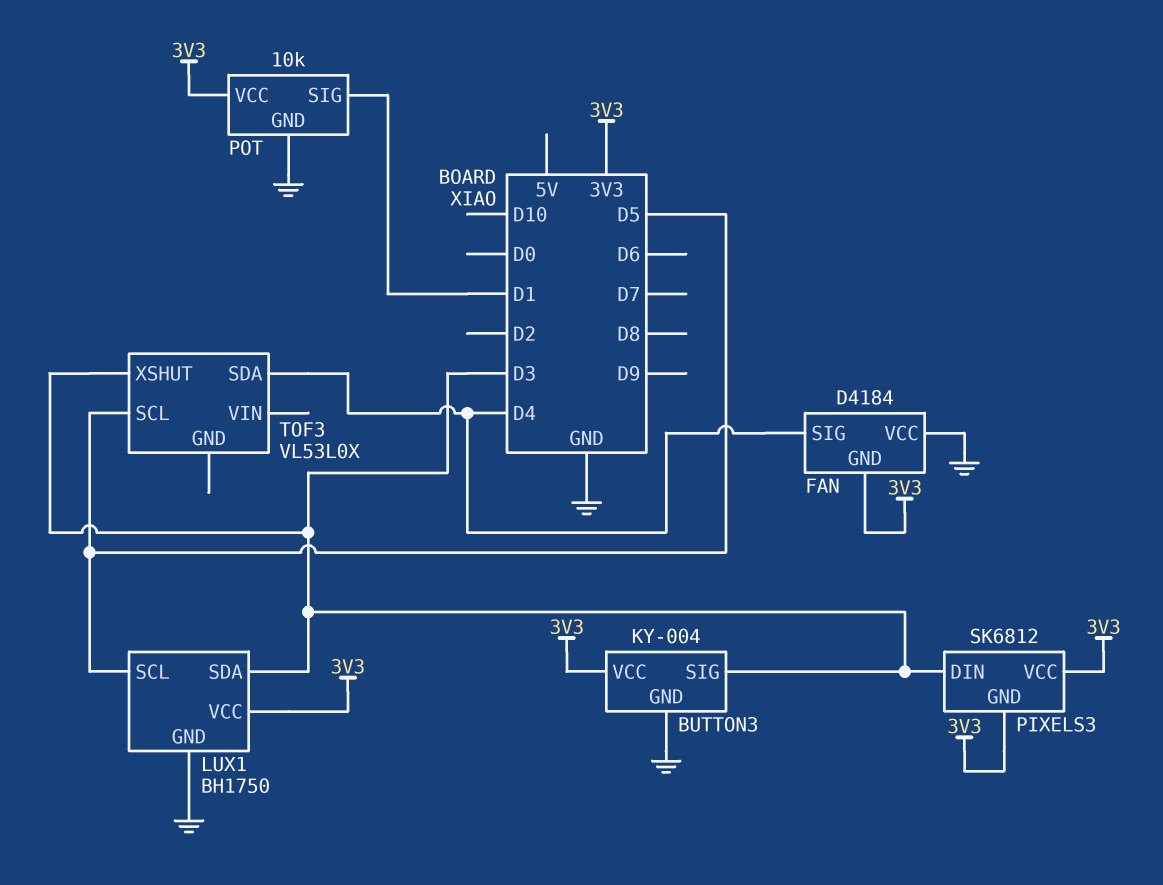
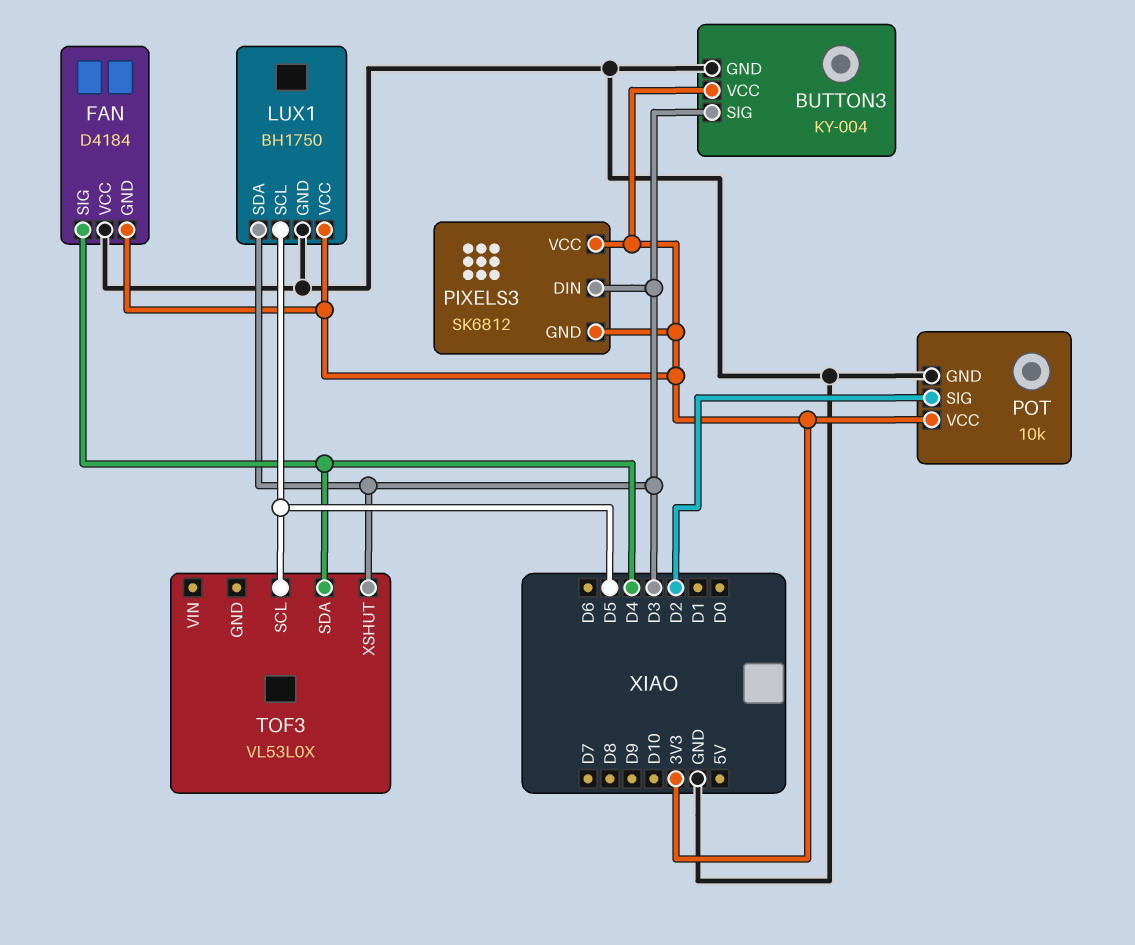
POT pin SIG: D1 -> D2

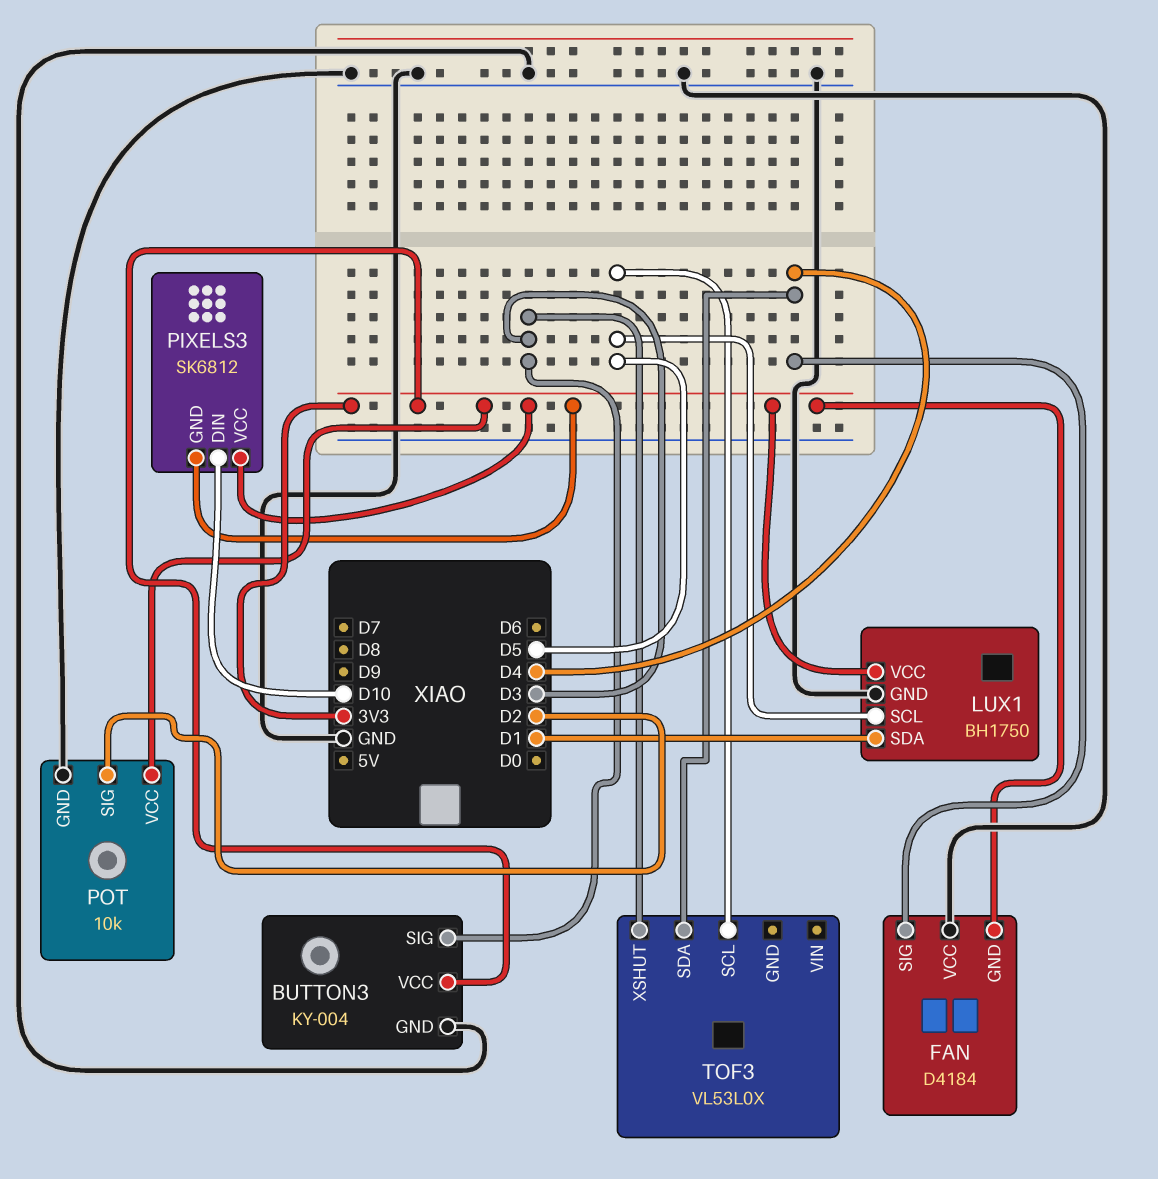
LUX1 pin SDA: D3 -> D1
PIXELS3 pin DIN: D3 -> D10

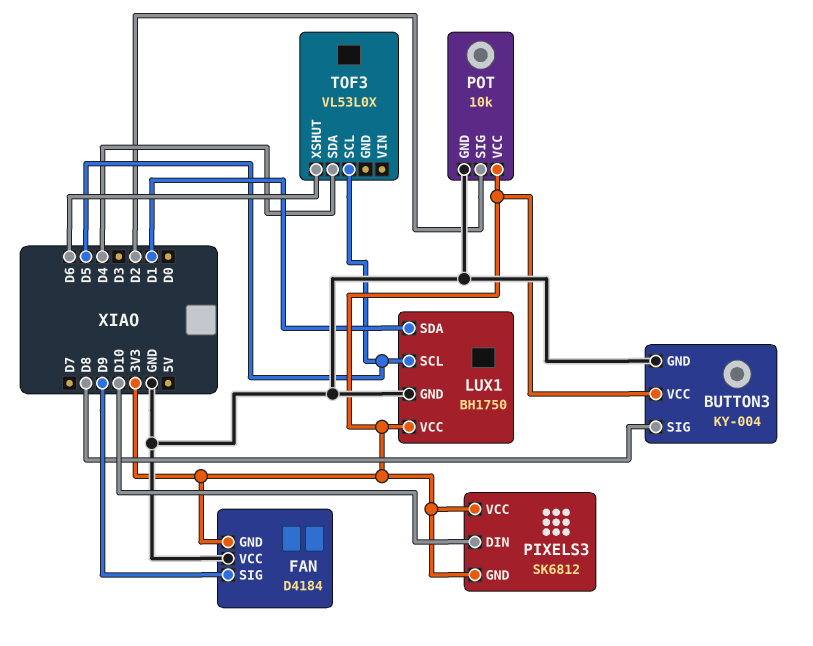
BUTTON3 pin SIG: D3 -> D8
FAN pin SIG: D4 -> D9
TOF3 pin XSHUT: D3 -> D6

